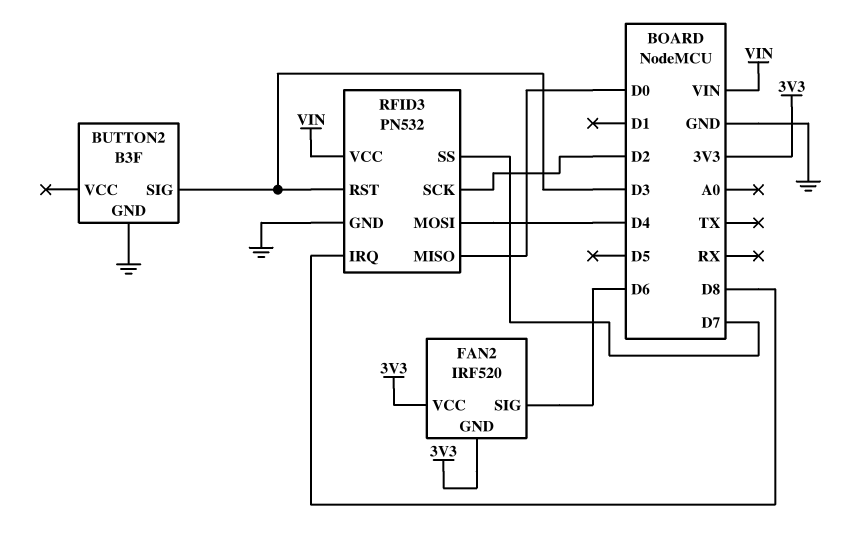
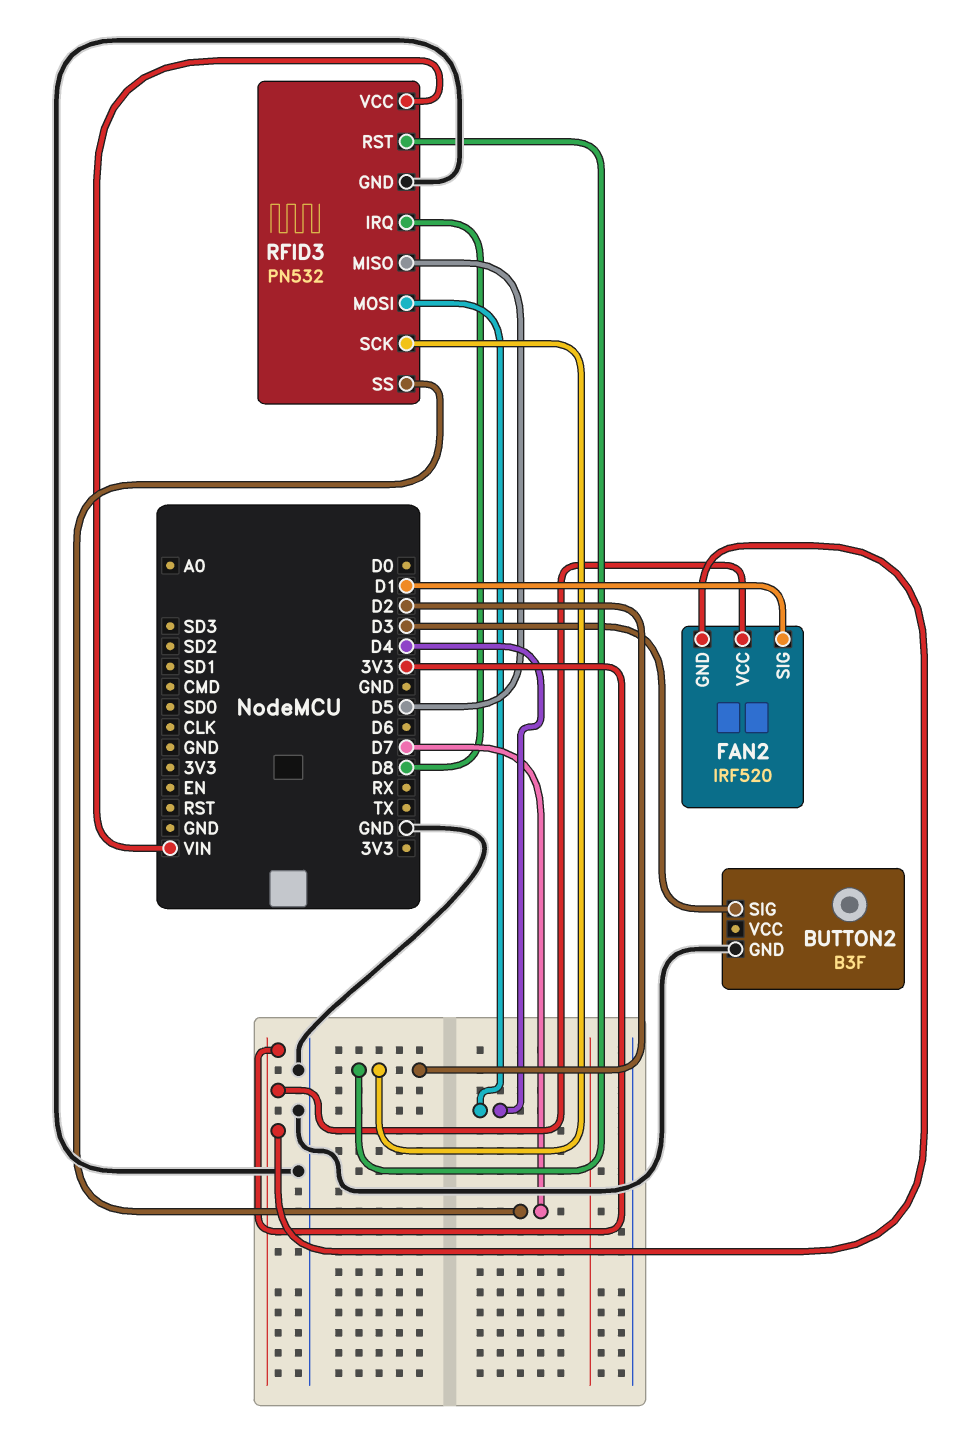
FAN2 pin SIG: D6 -> D1
RFID3 pin MISO: D0 -> D5
RFID3 pin RST: D3 -> D2

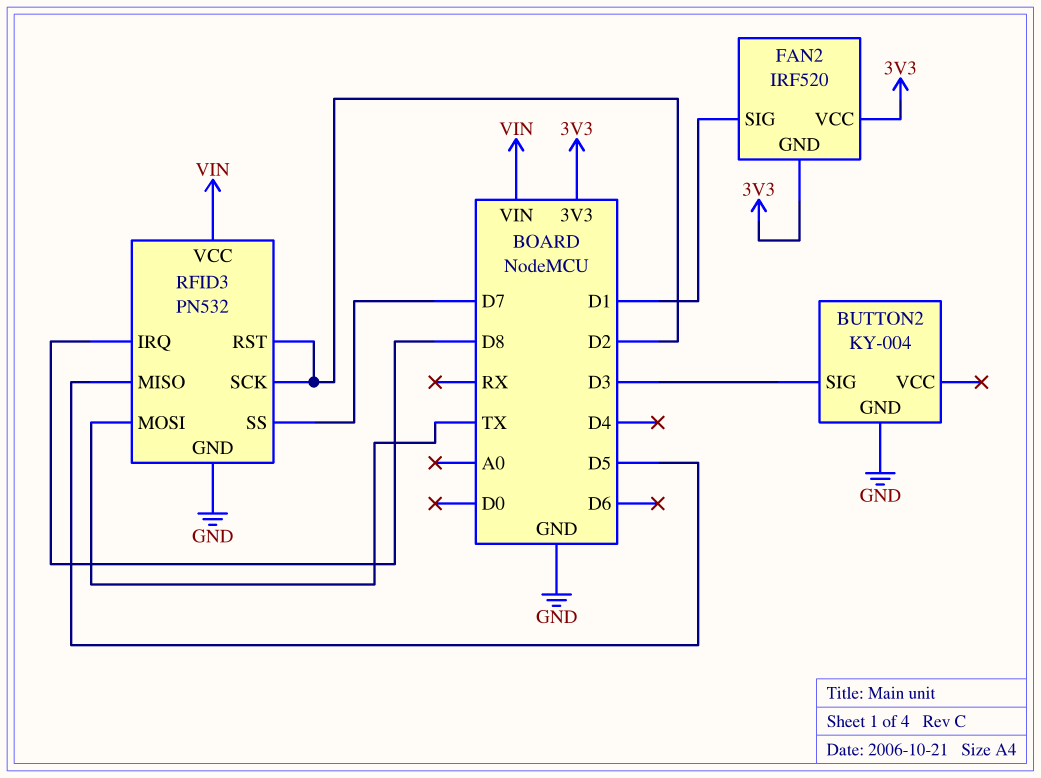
BUTTON2: B3F -> KY-004
RFID3 pin MOSI: D4 -> TX

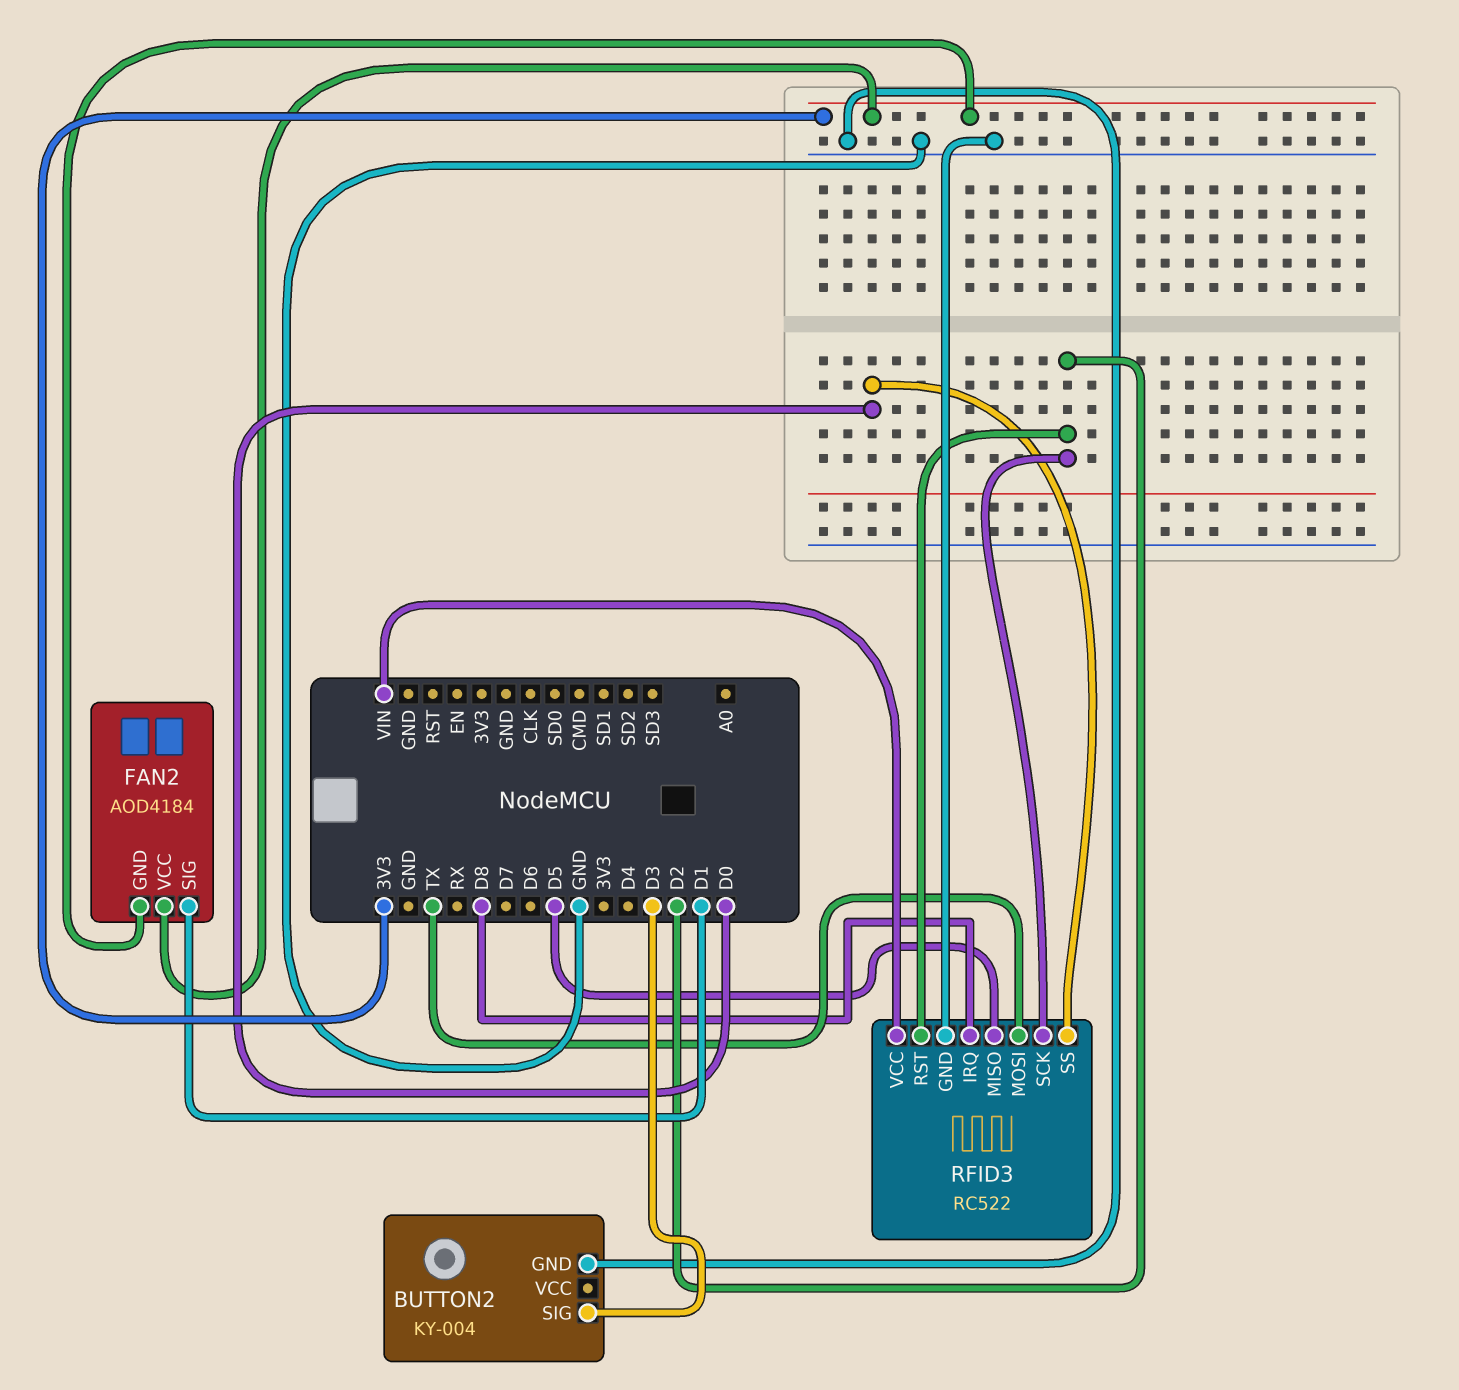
FAN2: IRF520 -> AOD4184
RFID3: PN532 -> RC522
RFID3 pin SS: D7 -> D0

